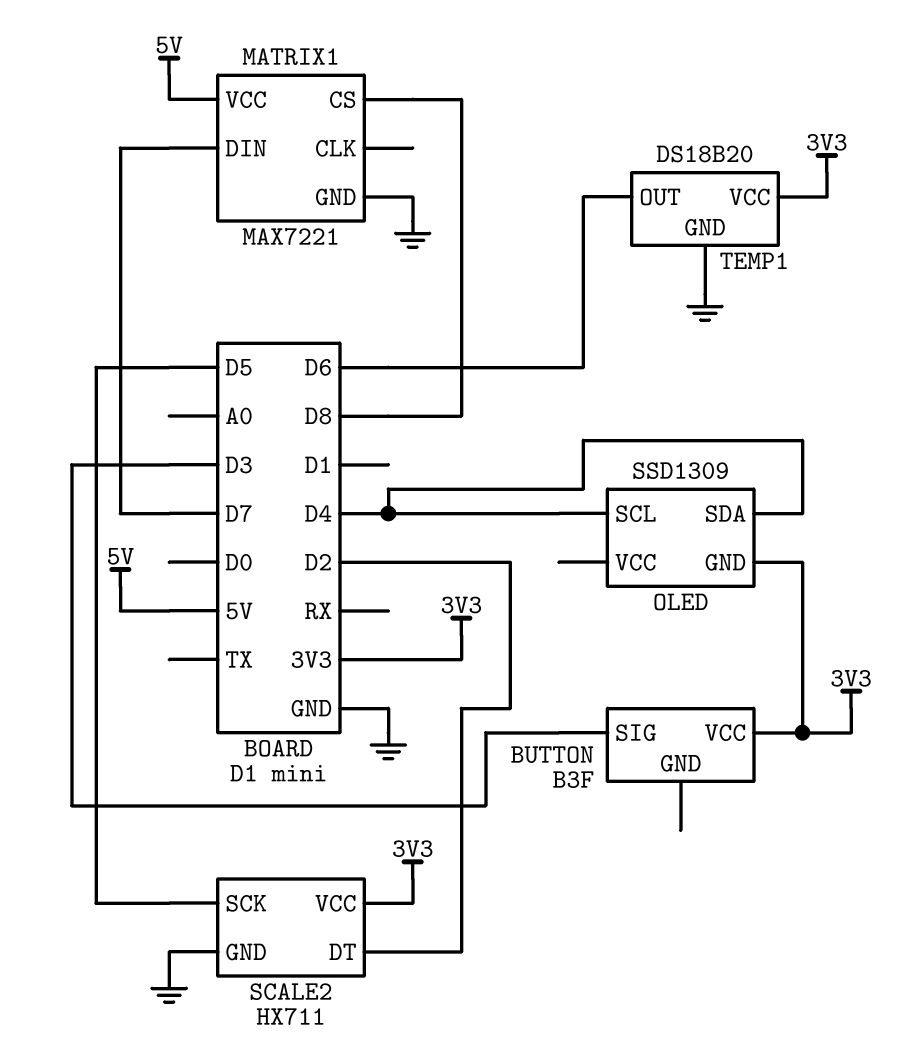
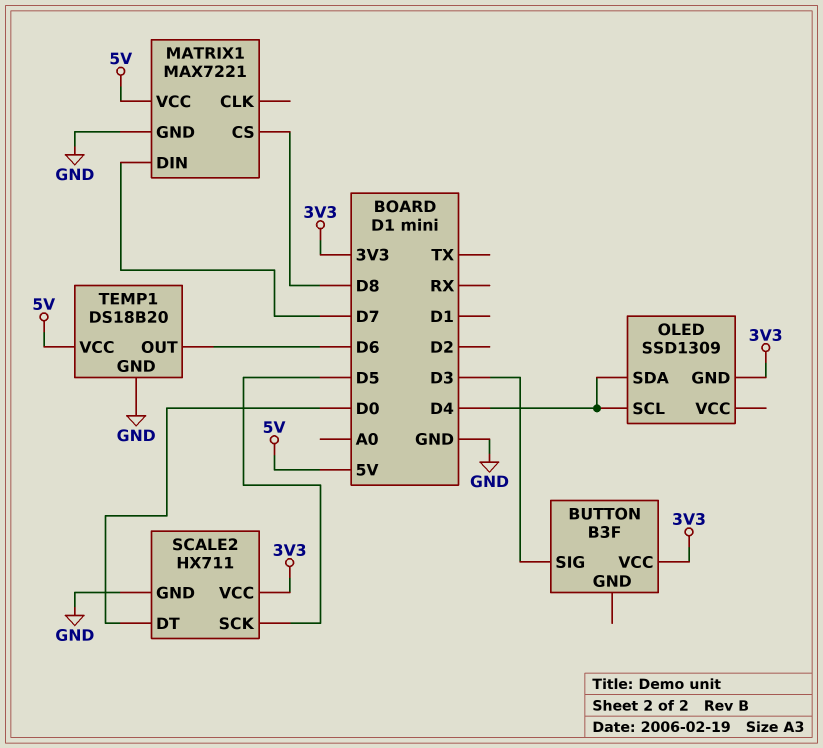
SCALE2 pin DT: D2 -> D0
TEMP1 pin VCC: 3V3 -> 5V

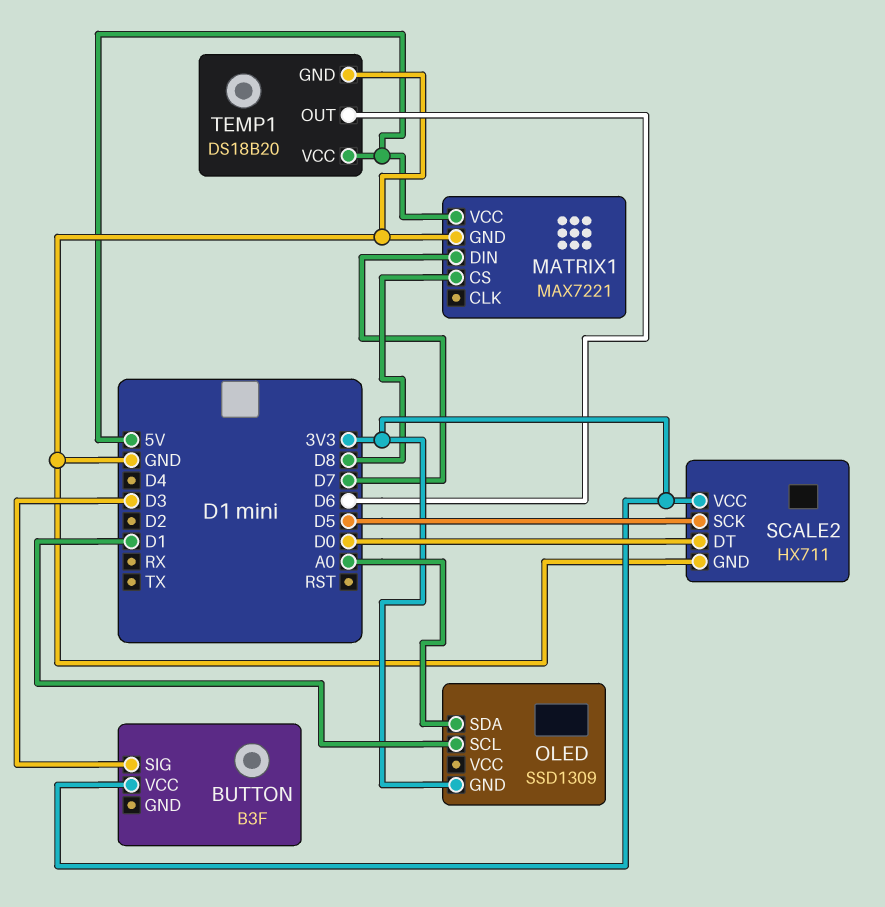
OLED pin SCL: D4 -> D1
OLED pin SDA: D4 -> A0

